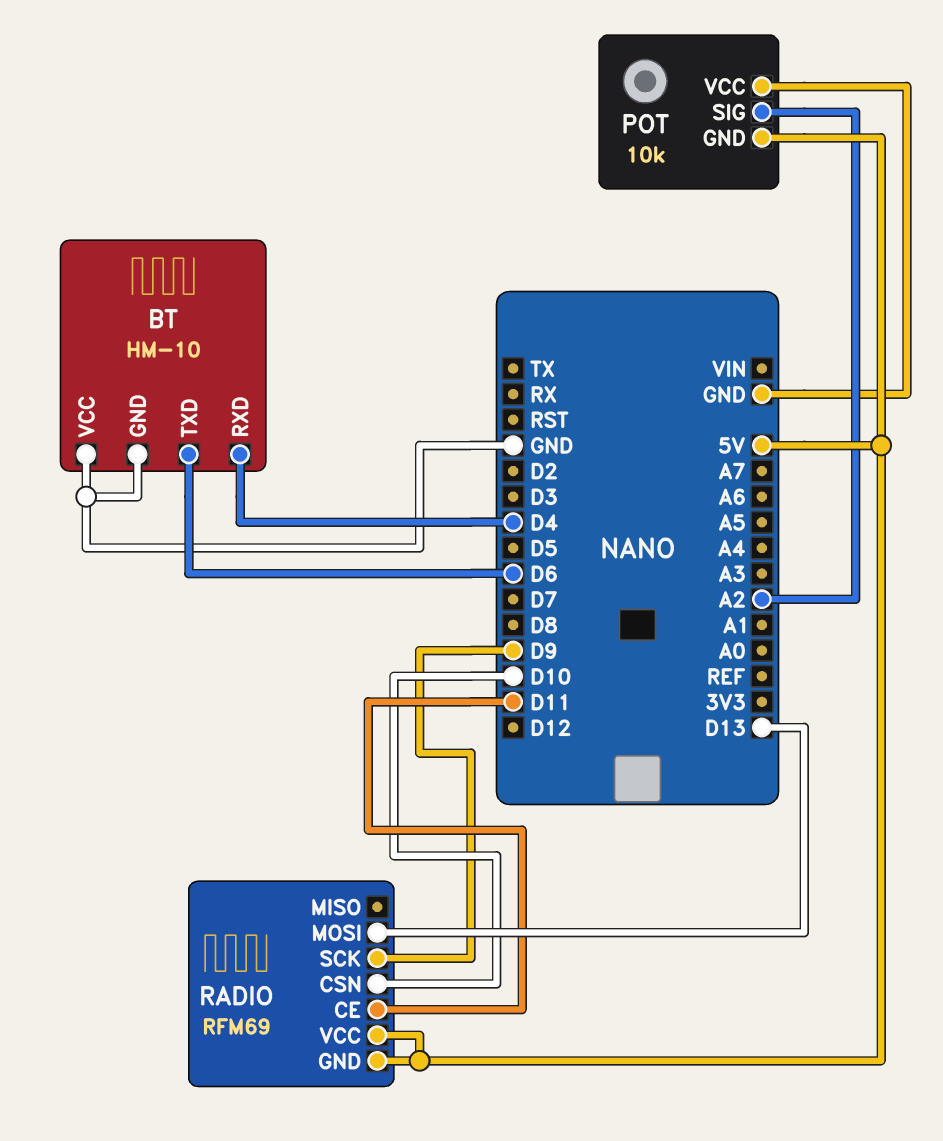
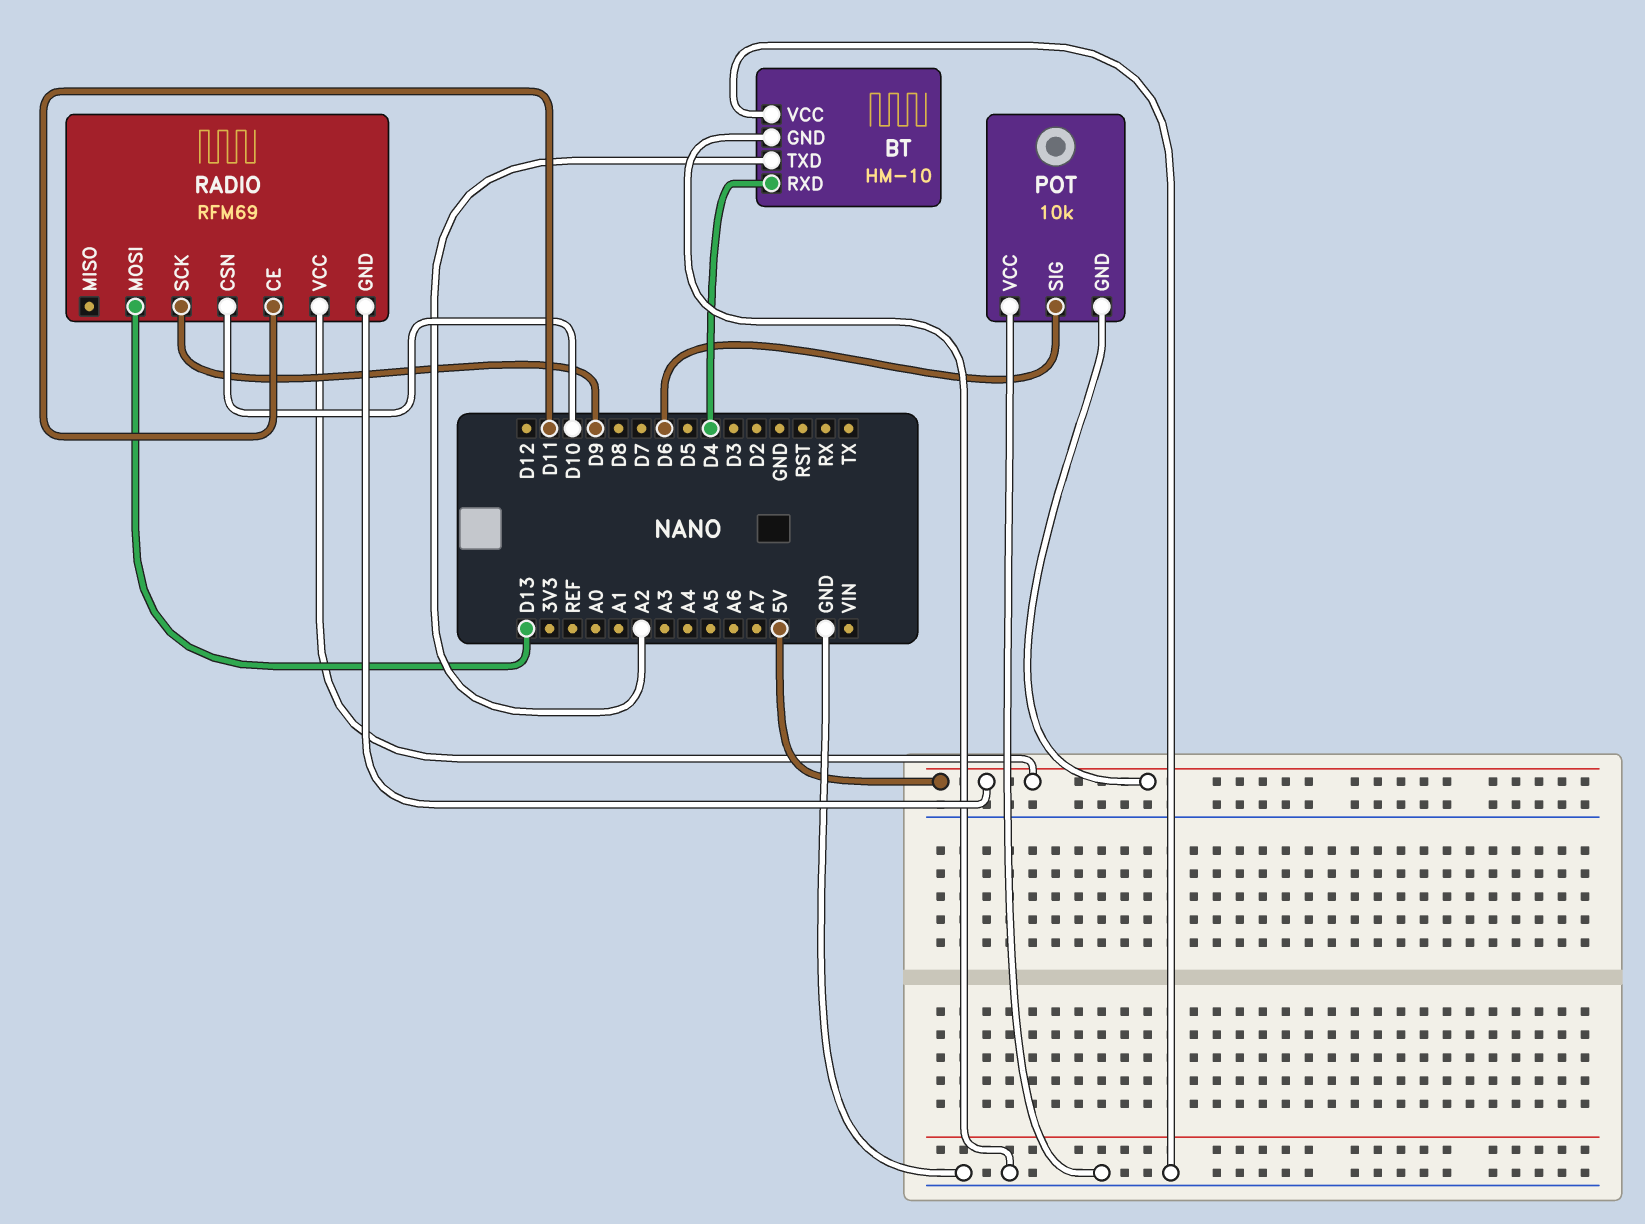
BT pin TXD: D6 -> A2
POT pin SIG: A2 -> D6

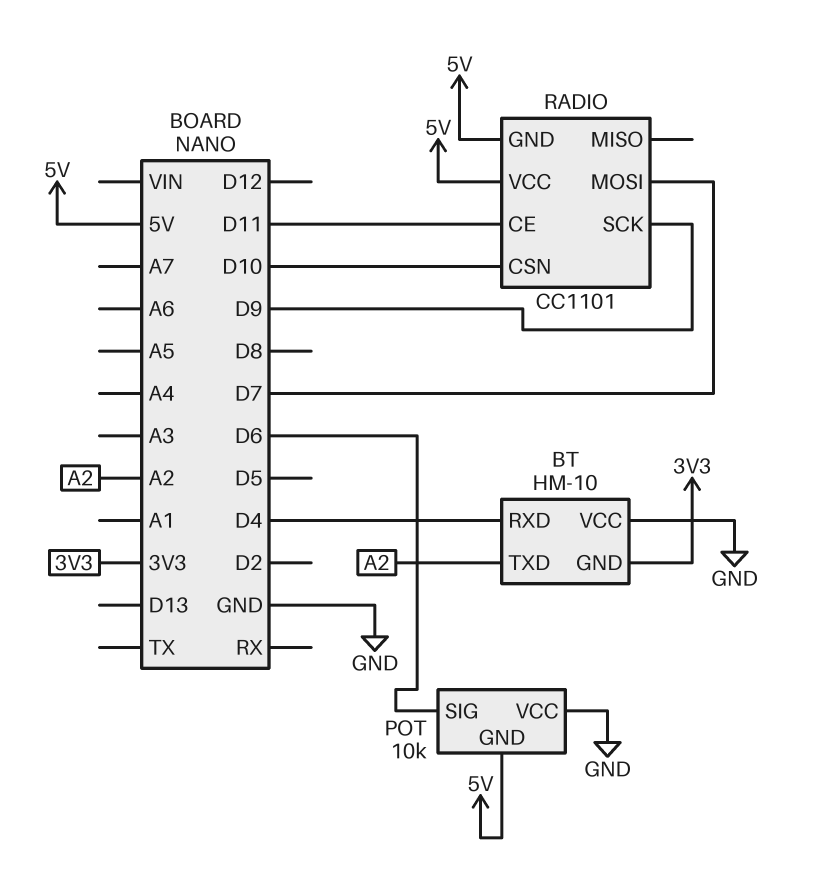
BT pin GND: GND -> 3V3
RADIO: RFM69 -> CC1101
RADIO pin MOSI: D13 -> D7

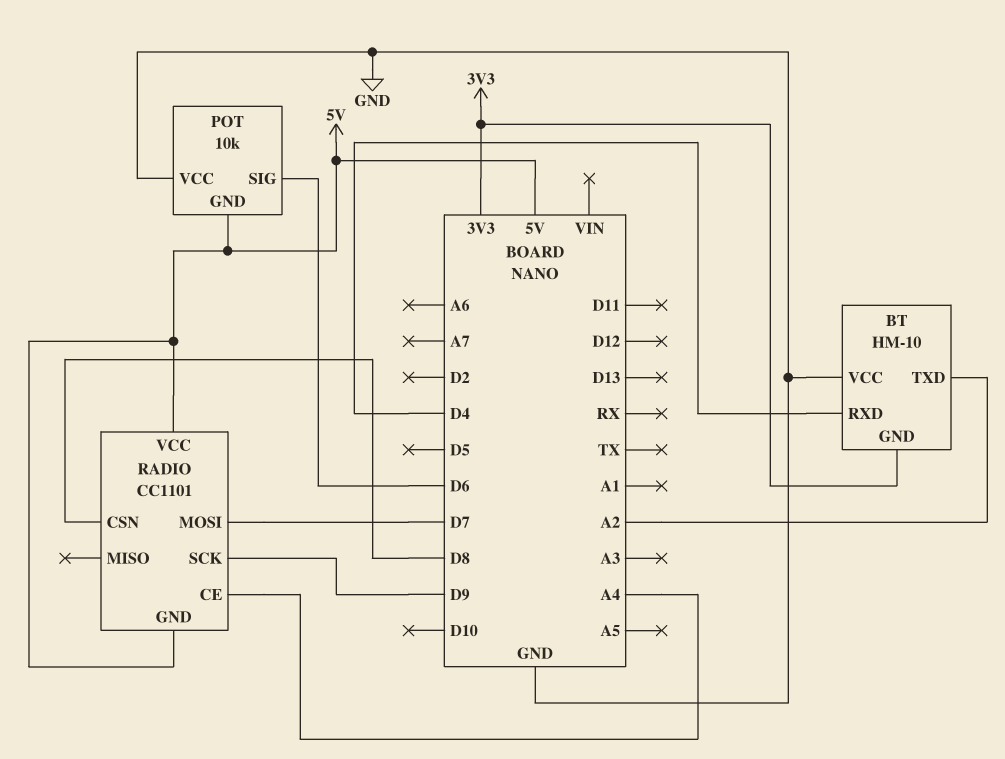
RADIO pin CE: D11 -> A4
RADIO pin CSN: D10 -> D8

